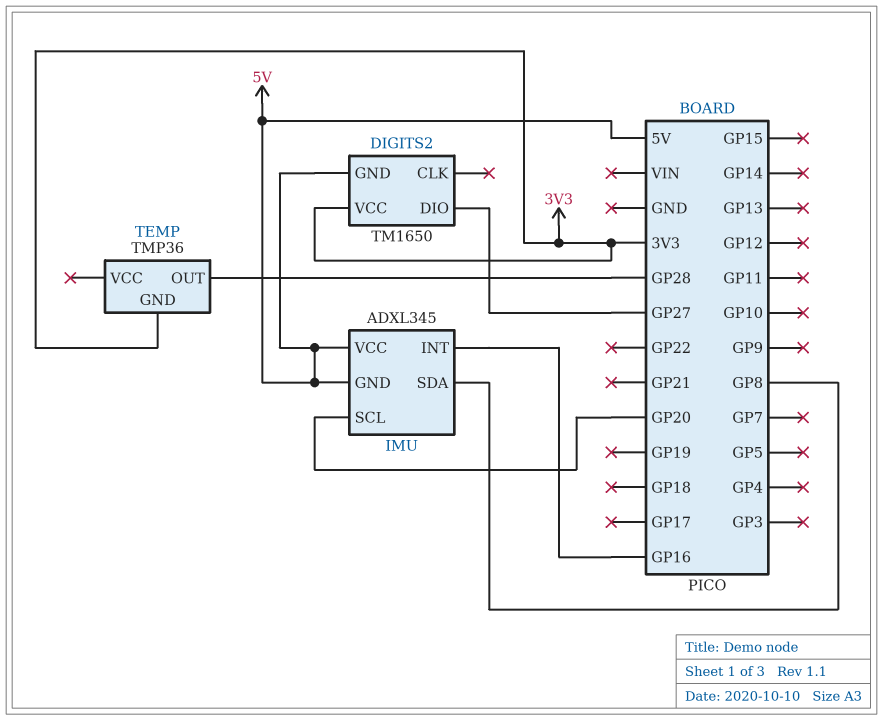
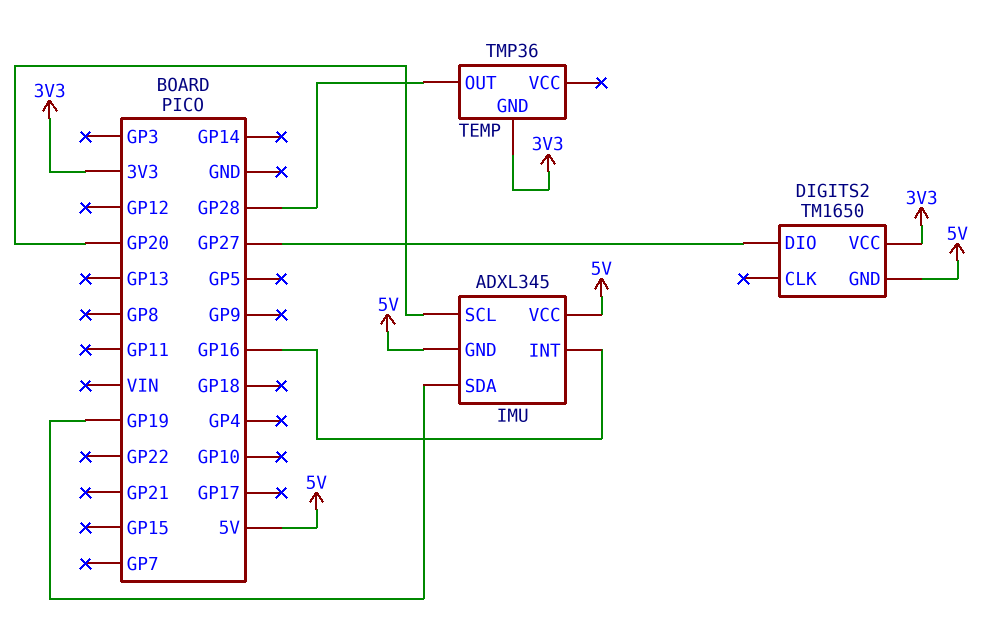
IMU pin SDA: GP8 -> GP19

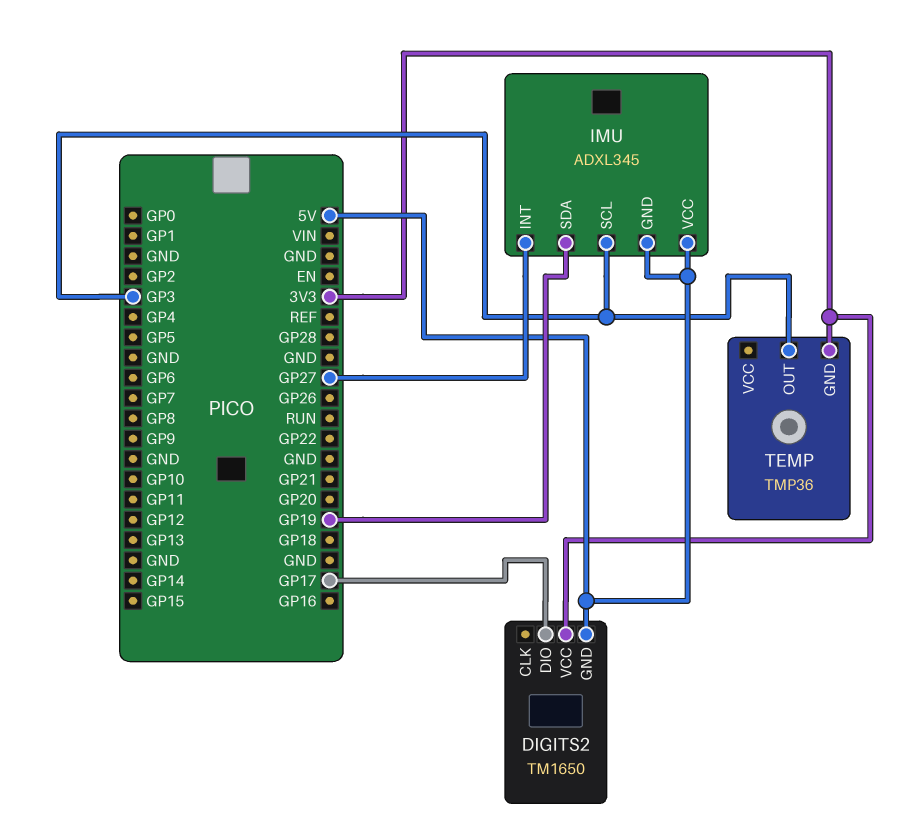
DIGITS2 pin DIO: GP27 -> GP17
IMU pin INT: GP16 -> GP27
IMU pin SCL: GP20 -> GP3
TEMP pin OUT: GP28 -> GP3

